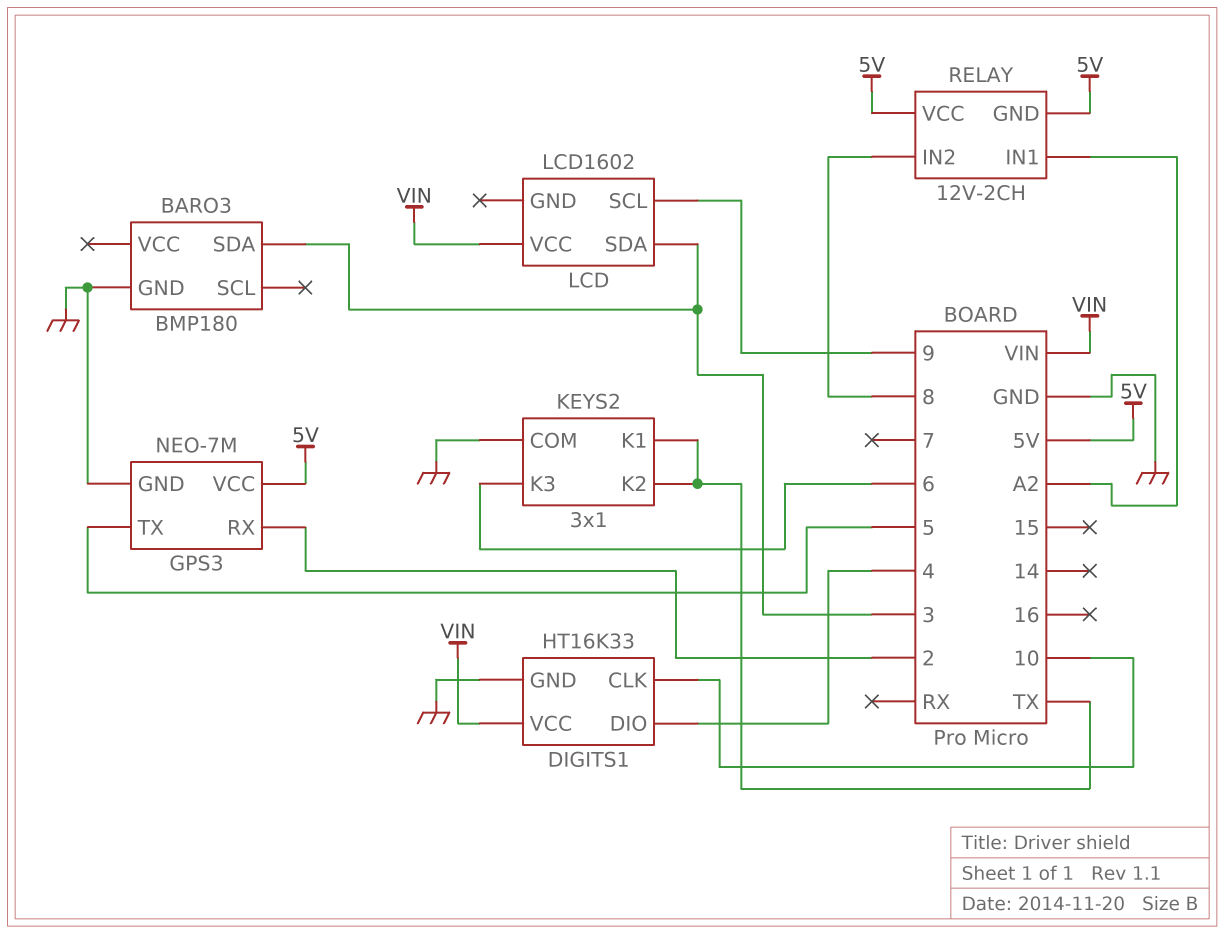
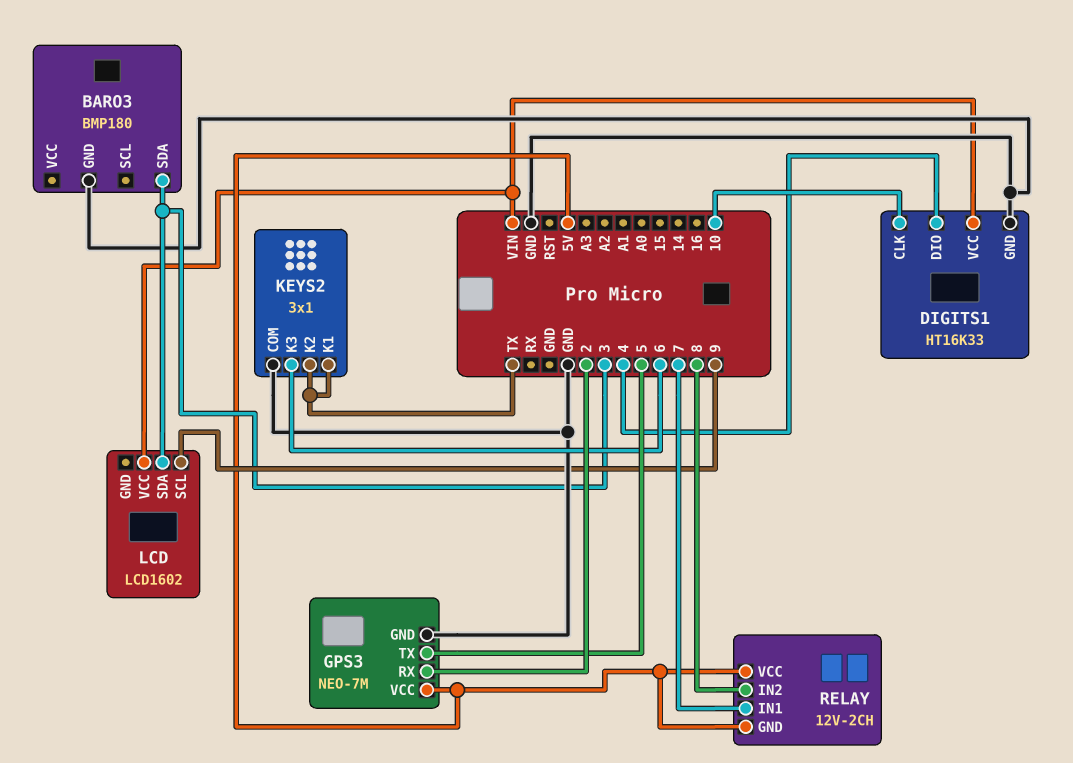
RELAY pin IN1: A2 -> 7

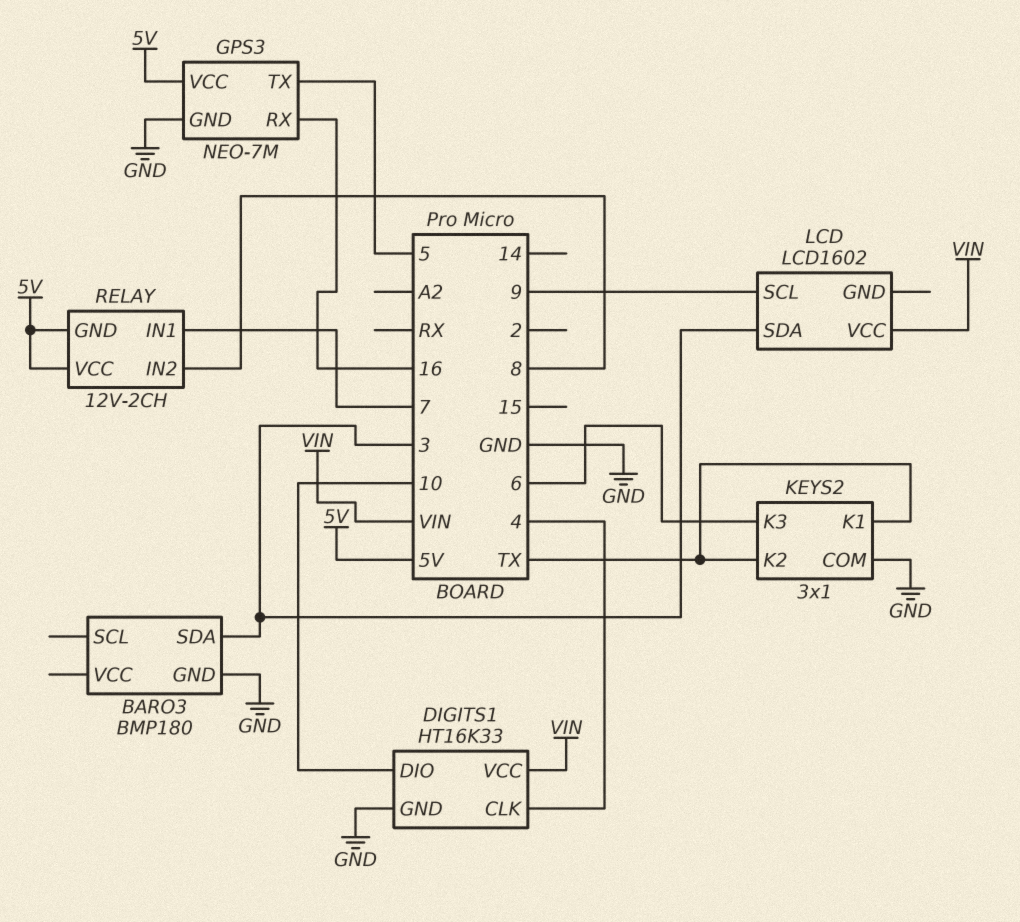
DIGITS1 pin CLK: 10 -> 4
DIGITS1 pin DIO: 4 -> 10
GPS3 pin RX: 2 -> 16

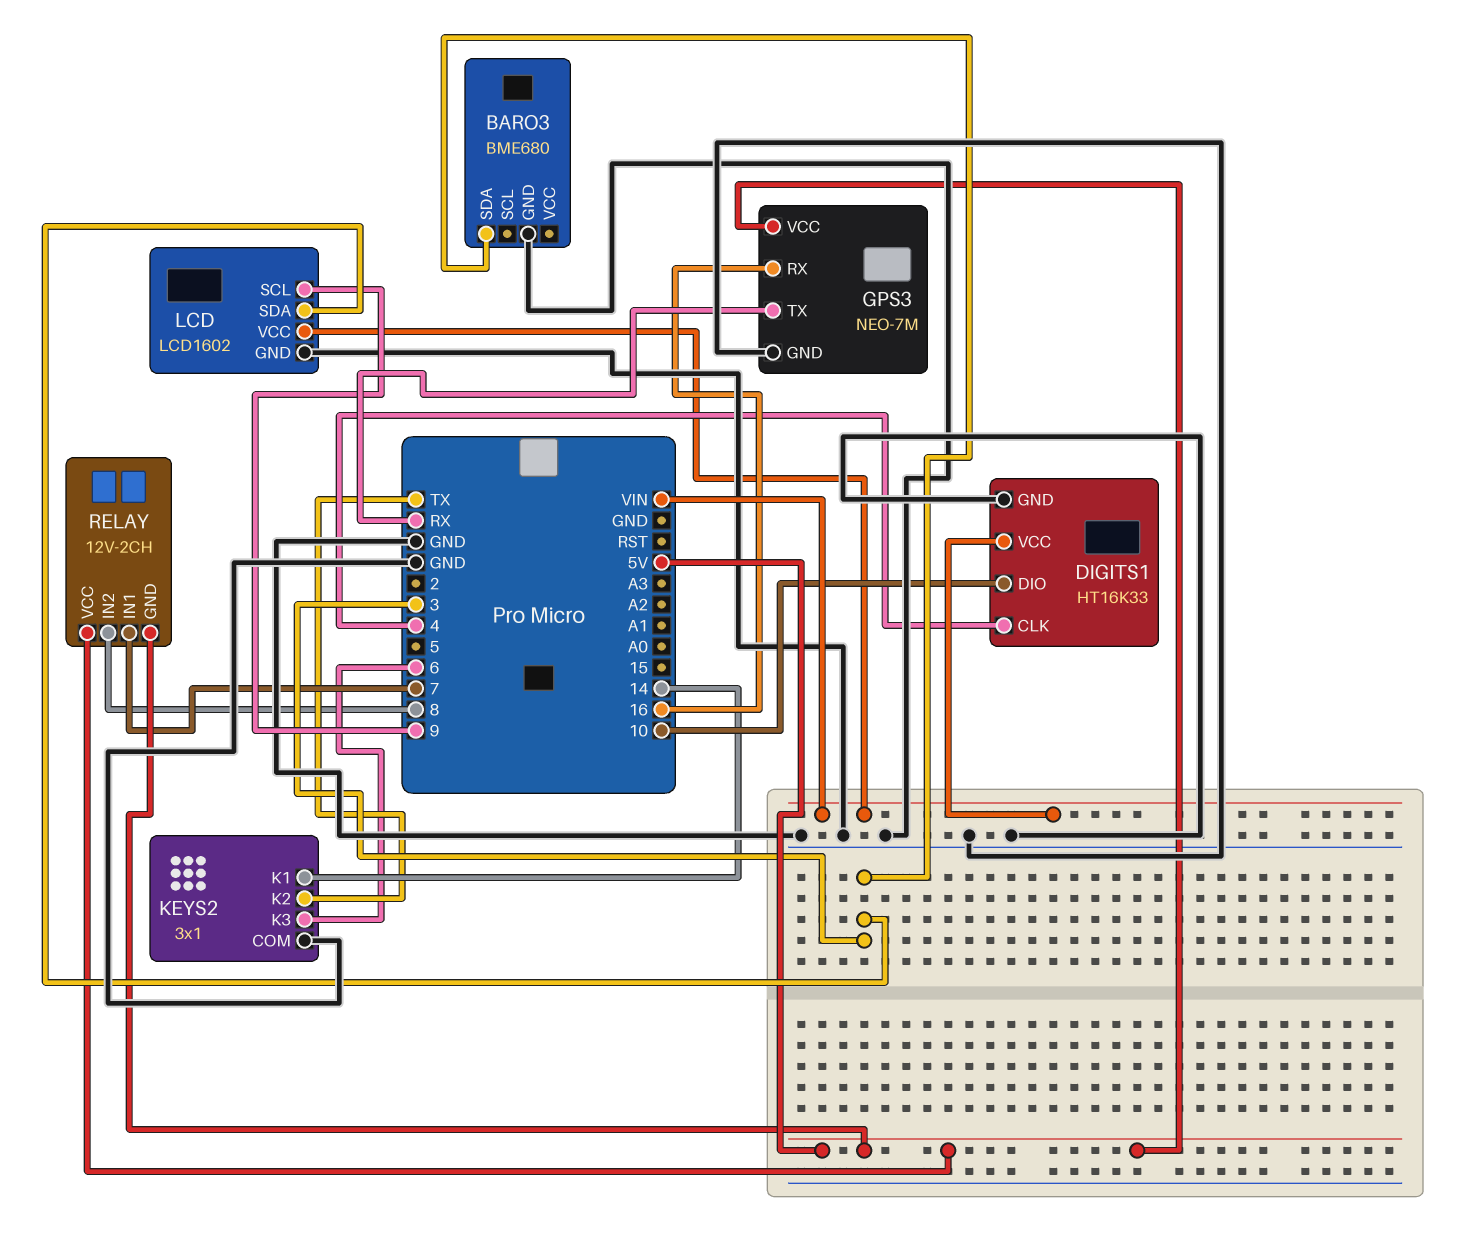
BARO3: BMP180 -> BME680
GPS3 pin TX: 5 -> RX
KEYS2 pin K1: TX -> 14
LCD pin GND: none -> GND

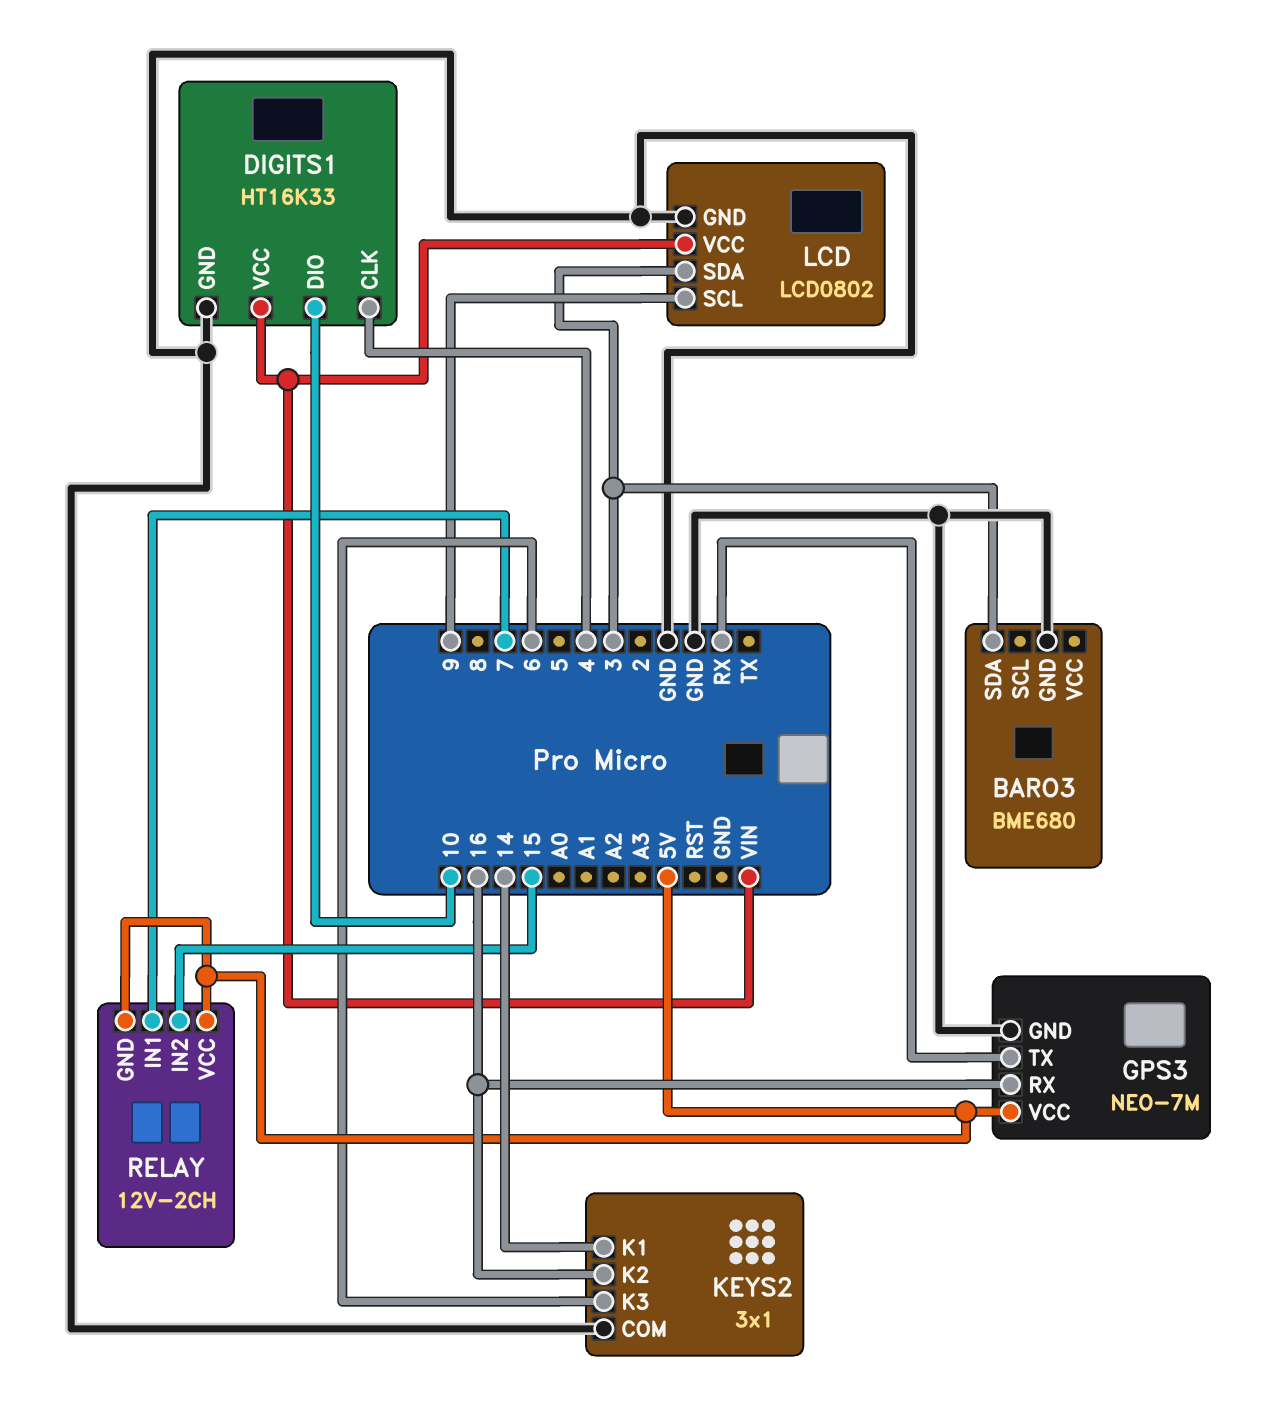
KEYS2 pin K2: TX -> 16
LCD: LCD1602 -> LCD0802
RELAY pin IN2: 8 -> 15

